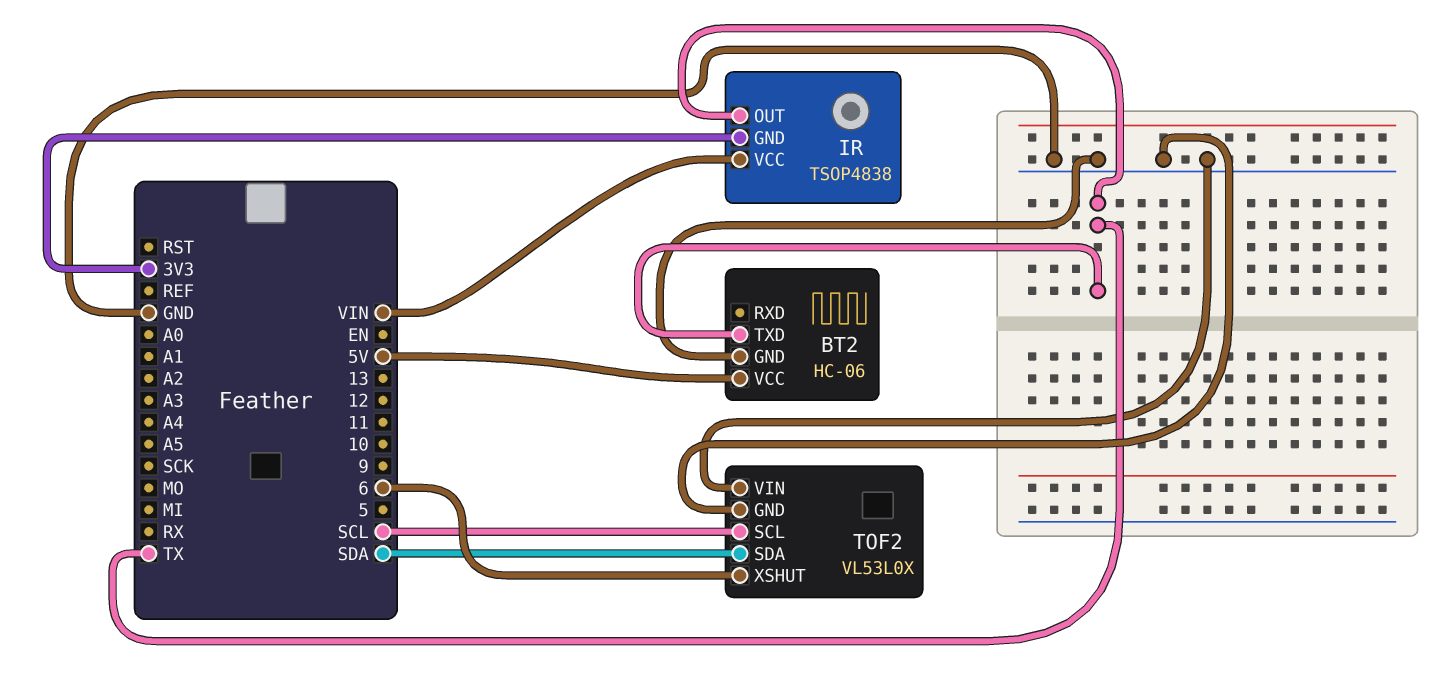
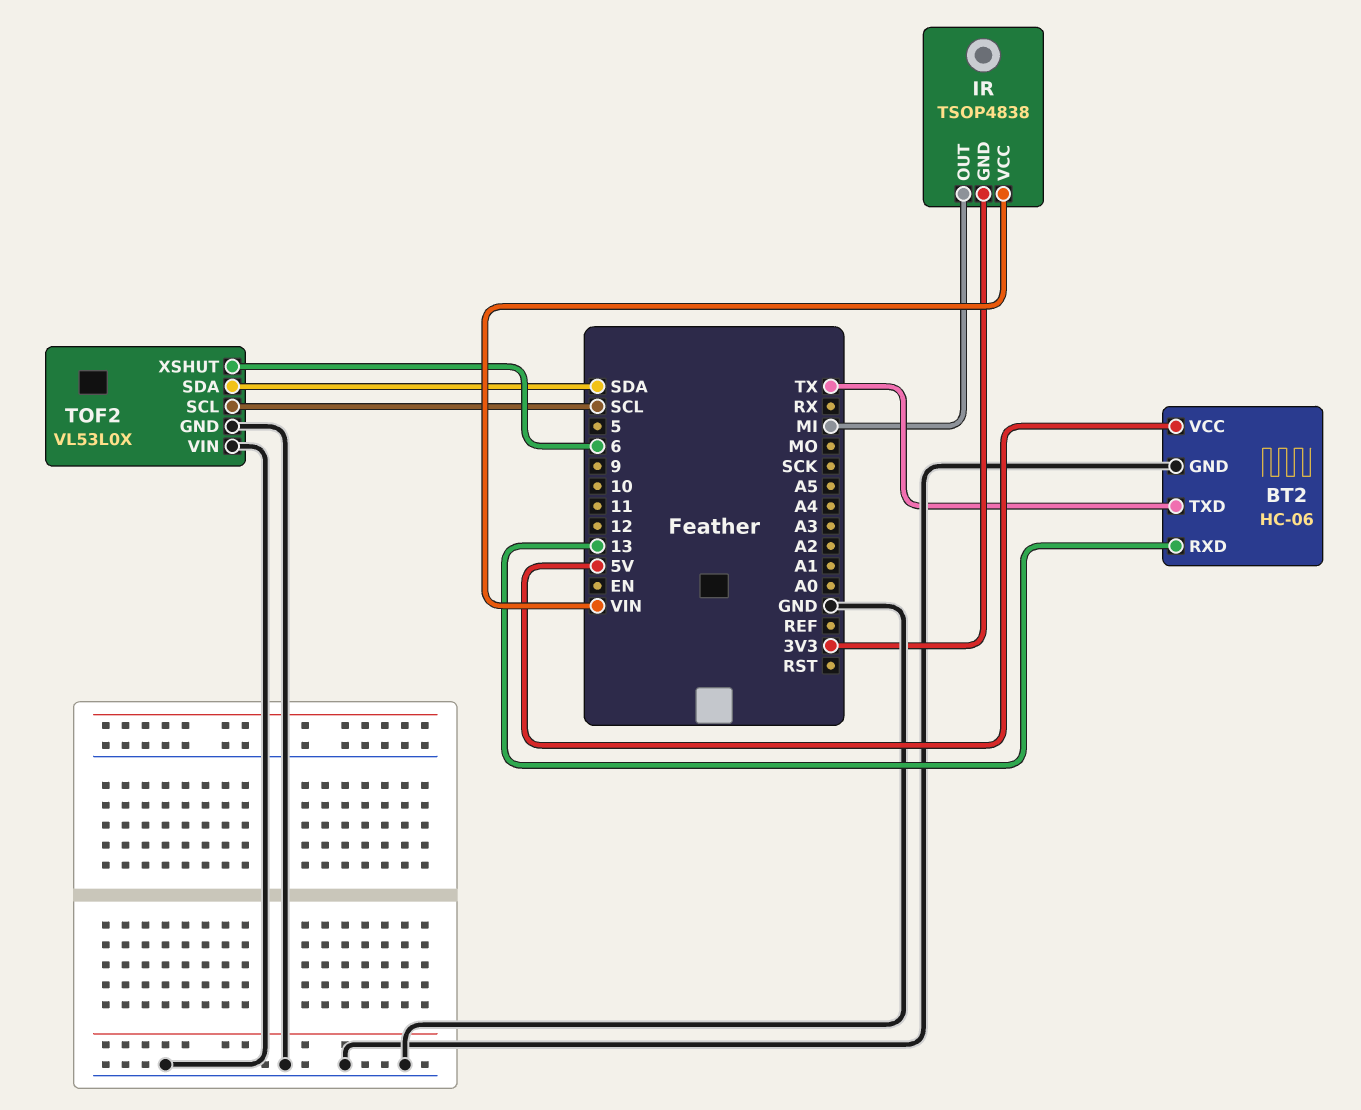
BT2 pin RXD: none -> 13
IR pin OUT: TX -> MI

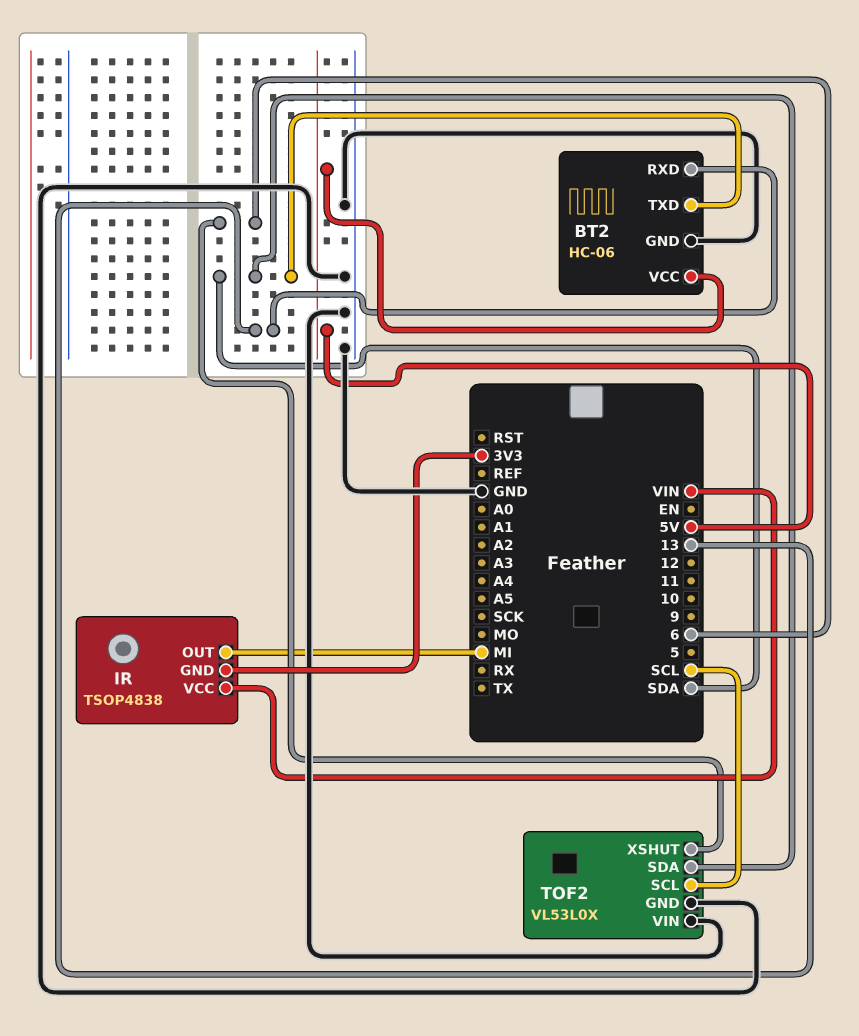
BT2 pin TXD: TX -> SDA

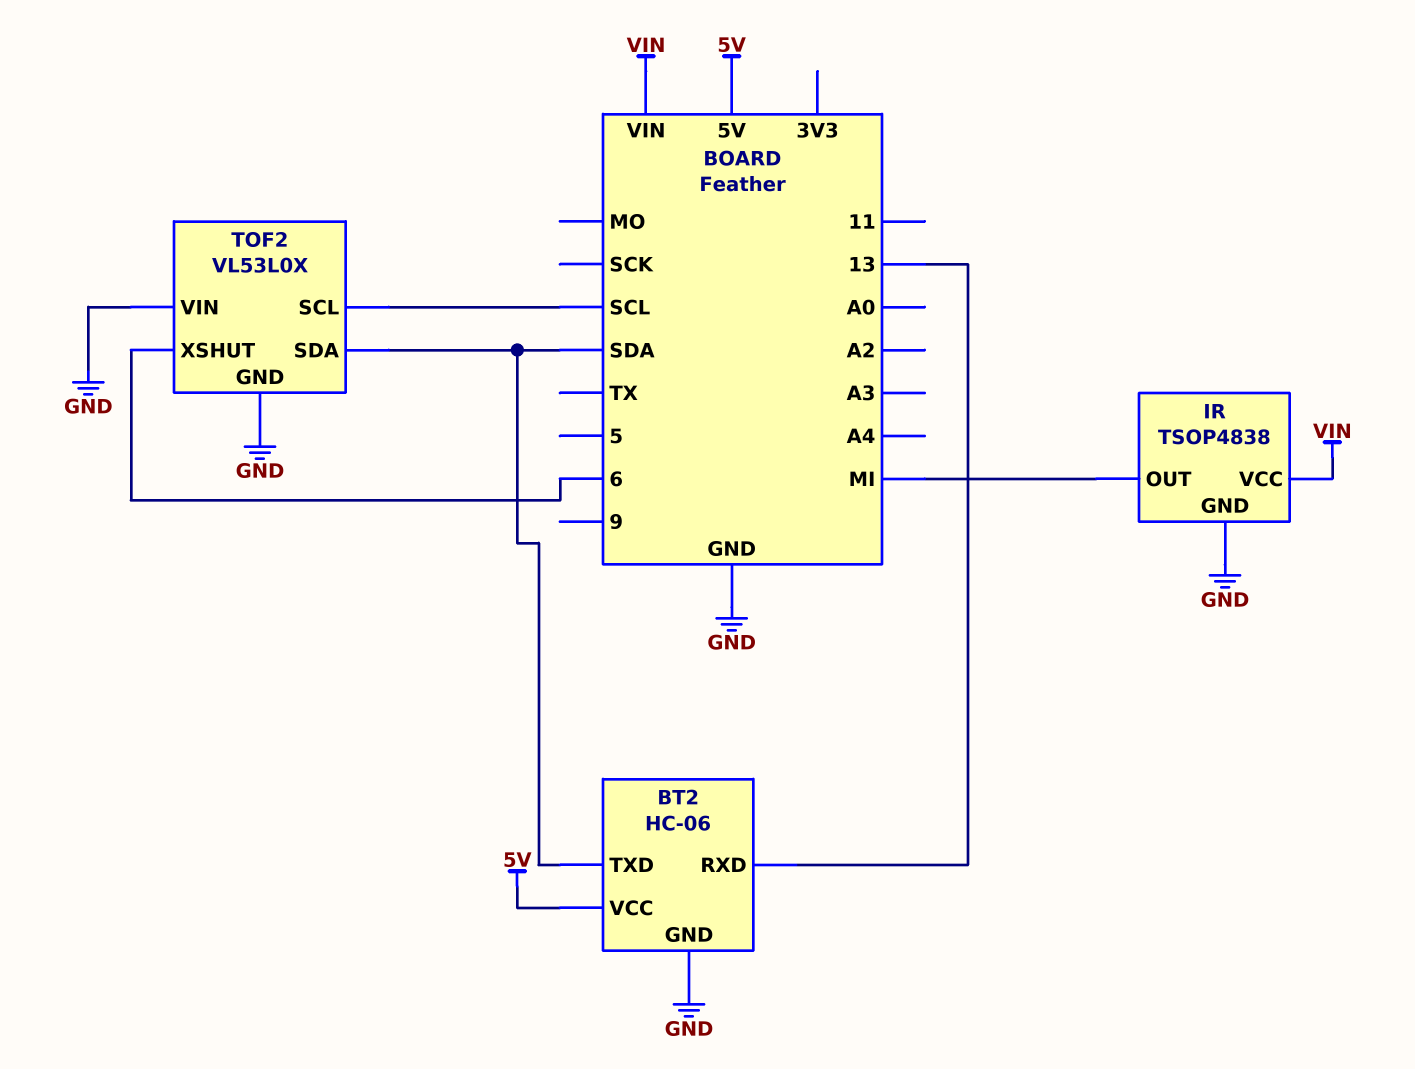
IR pin GND: 3V3 -> GND

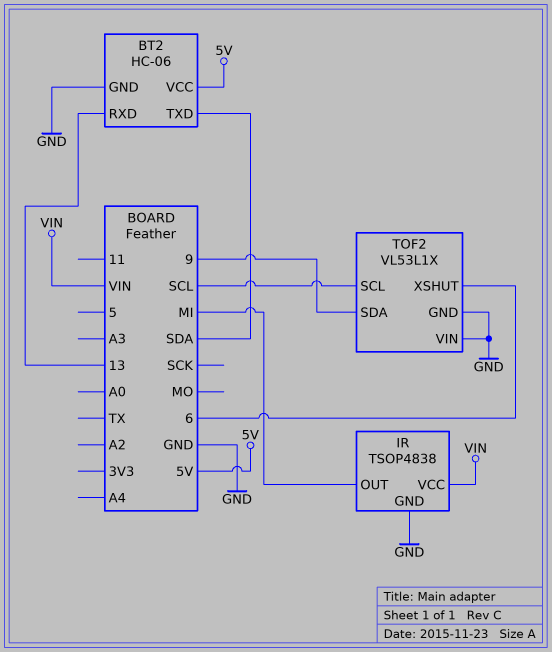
TOF2: VL53L0X -> VL53L1X
TOF2 pin SDA: SDA -> 9

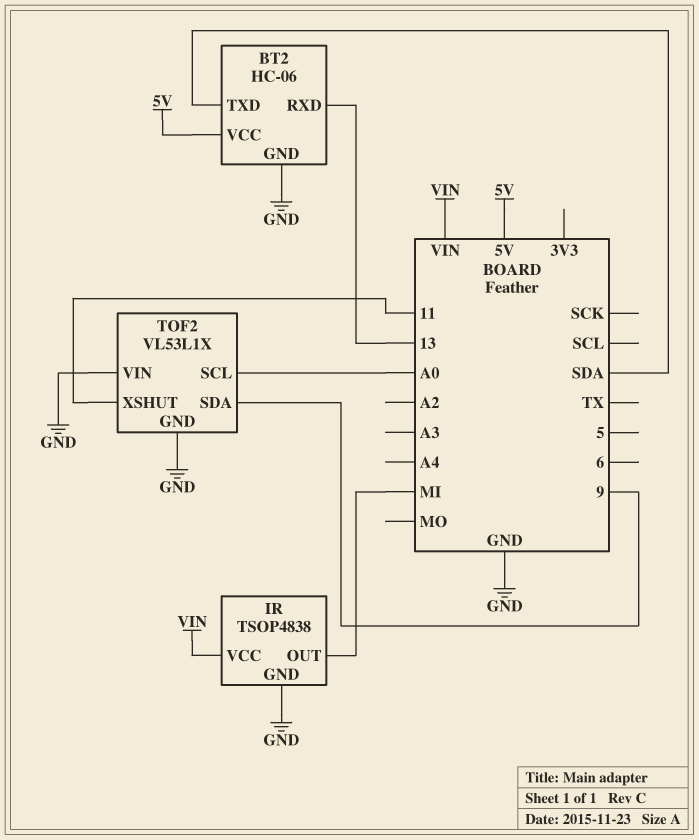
TOF2 pin SCL: SCL -> A0
TOF2 pin XSHUT: 6 -> 11

